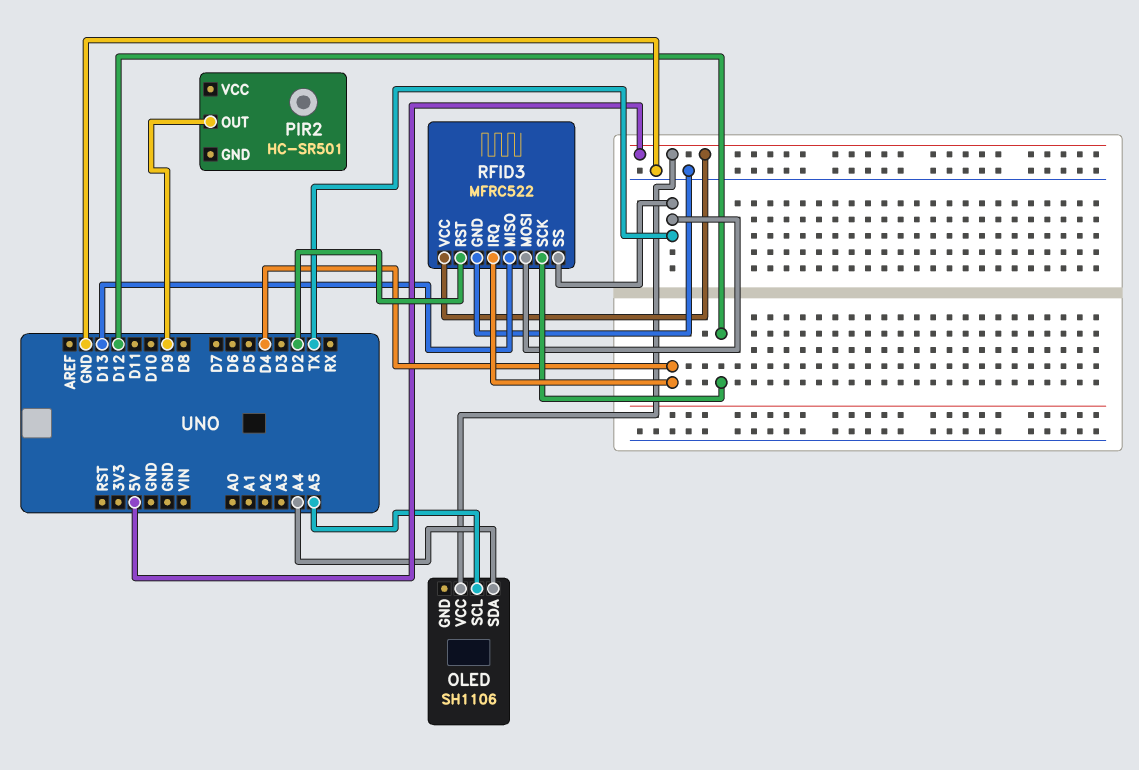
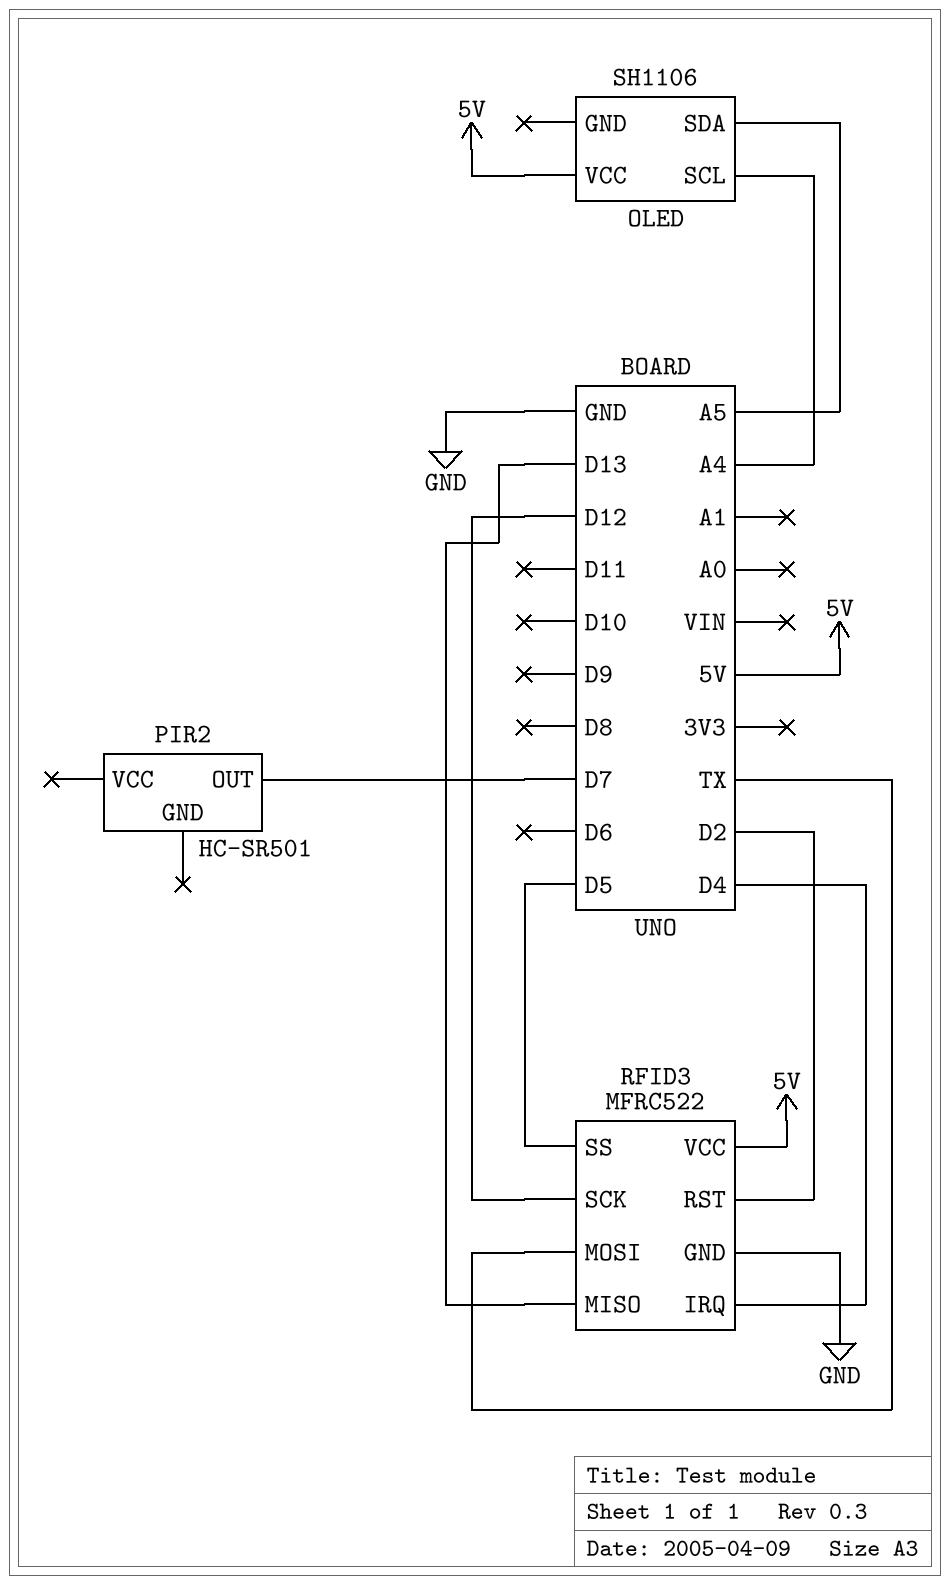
OLED pin SCL: A5 -> A4
OLED pin SDA: A4 -> A5
PIR2 pin OUT: D9 -> D7
RFID3 pin SS: TX -> D5

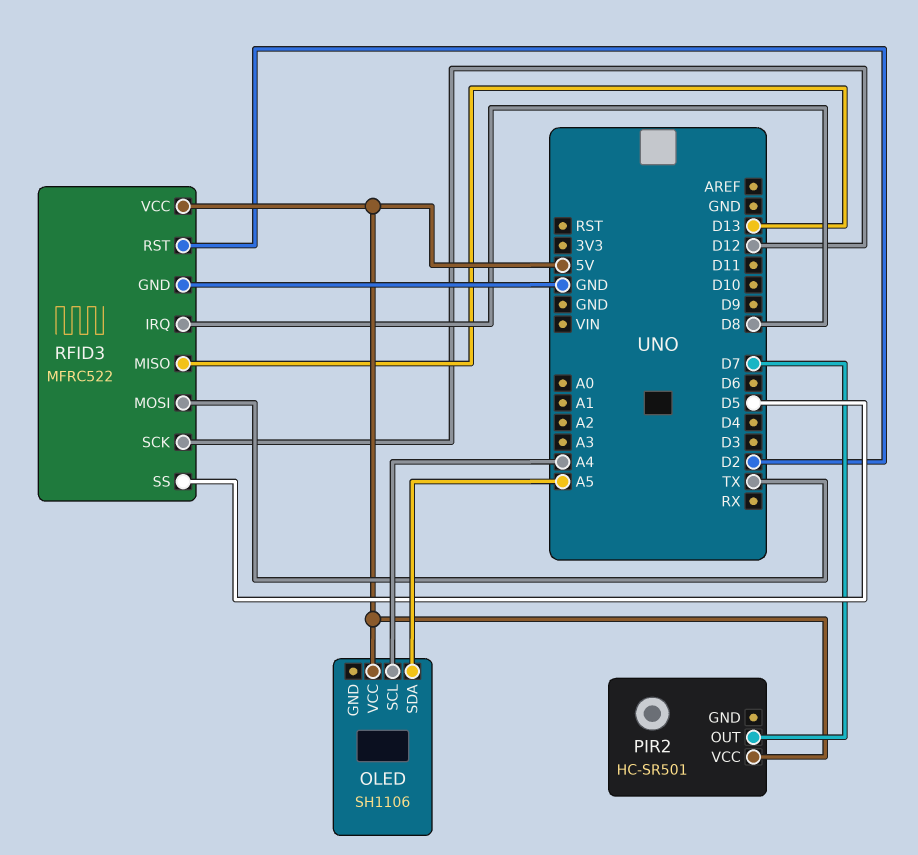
PIR2 pin VCC: none -> 5V
RFID3 pin IRQ: D4 -> D8

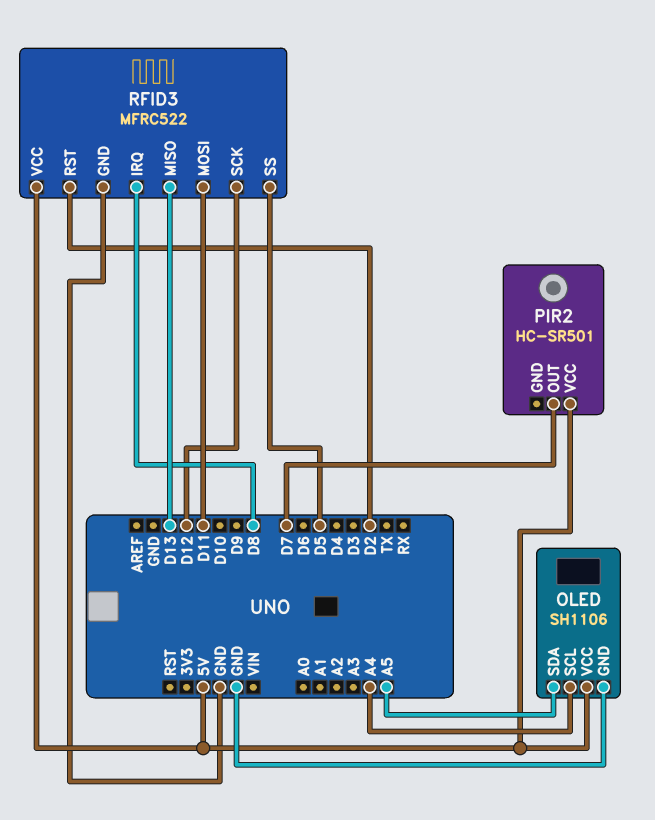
OLED pin GND: none -> GND
RFID3 pin MOSI: TX -> D11

